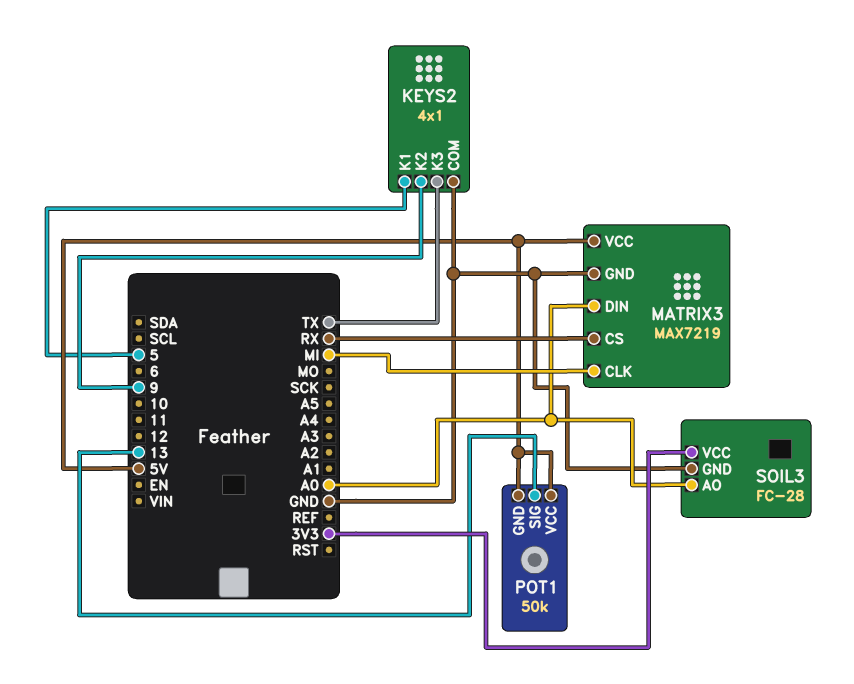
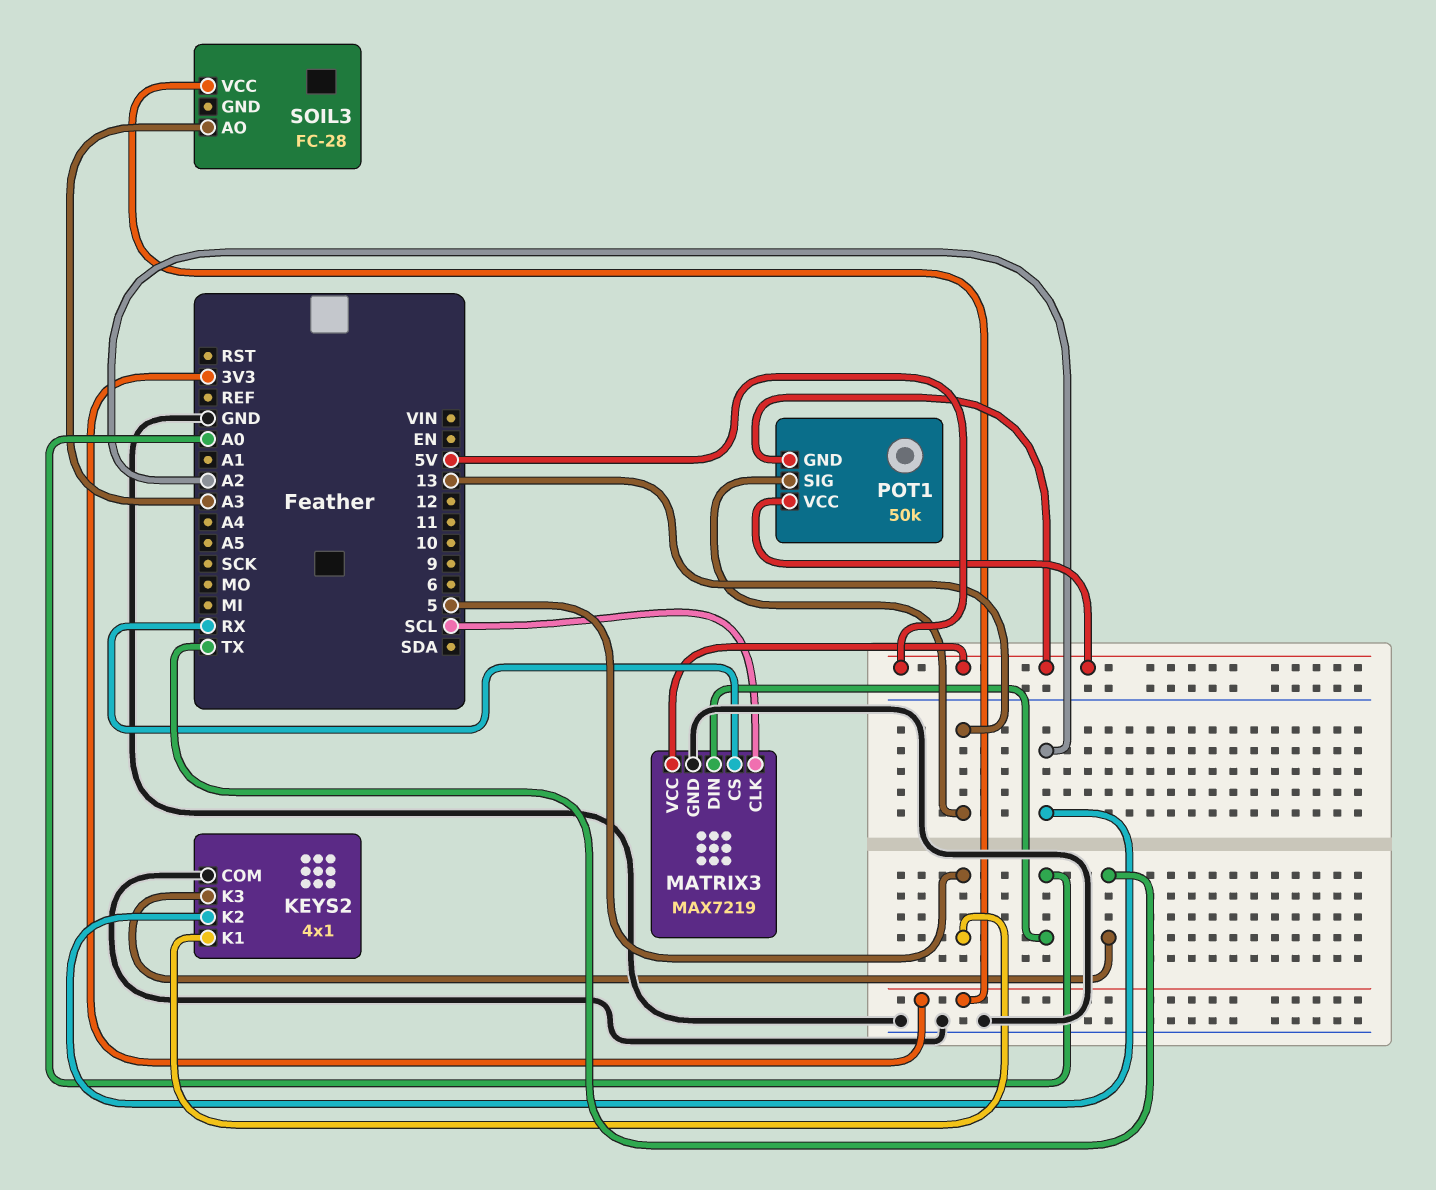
KEYS2 pin K2: 9 -> A2
MATRIX3 pin CLK: MI -> SCL
SOIL3 pin AO: A0 -> A3
SOIL3 pin GND: GND -> none

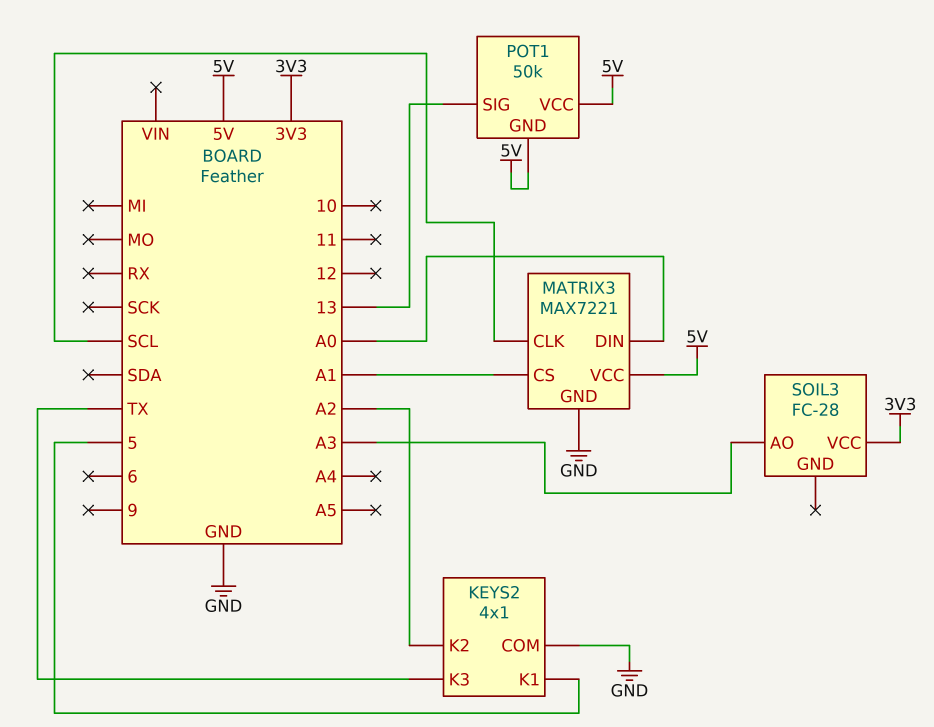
MATRIX3: MAX7219 -> MAX7221
MATRIX3 pin CS: RX -> A1

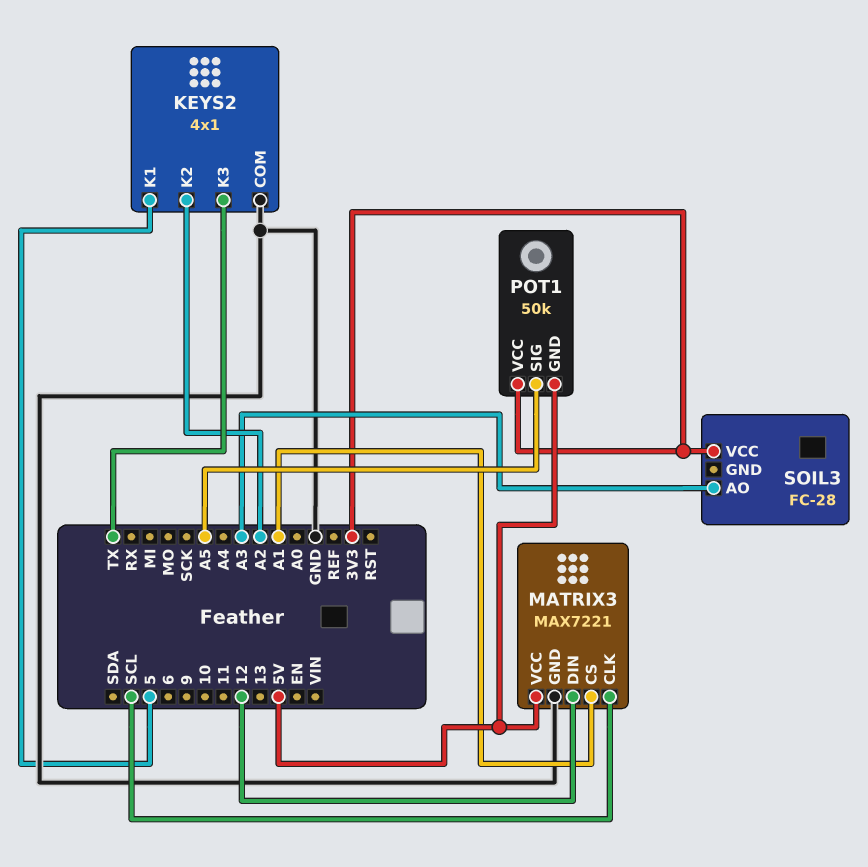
MATRIX3 pin DIN: A0 -> 12
POT1 pin SIG: 13 -> A5
POT1 pin VCC: 5V -> 3V3

